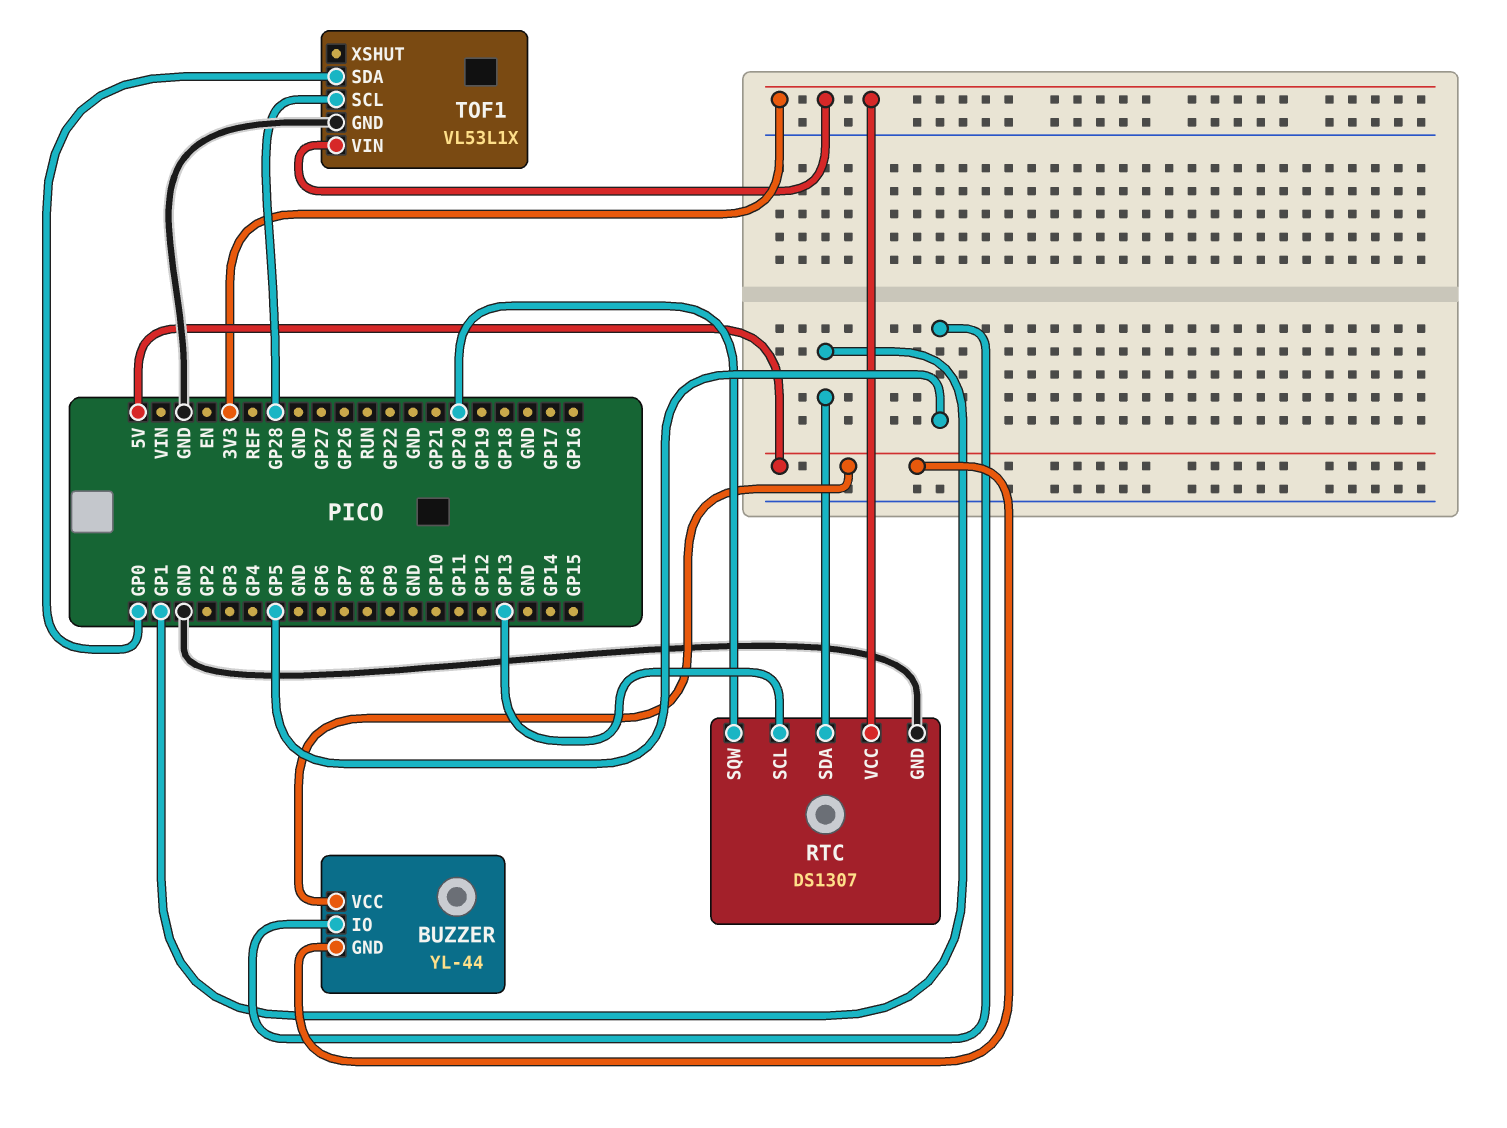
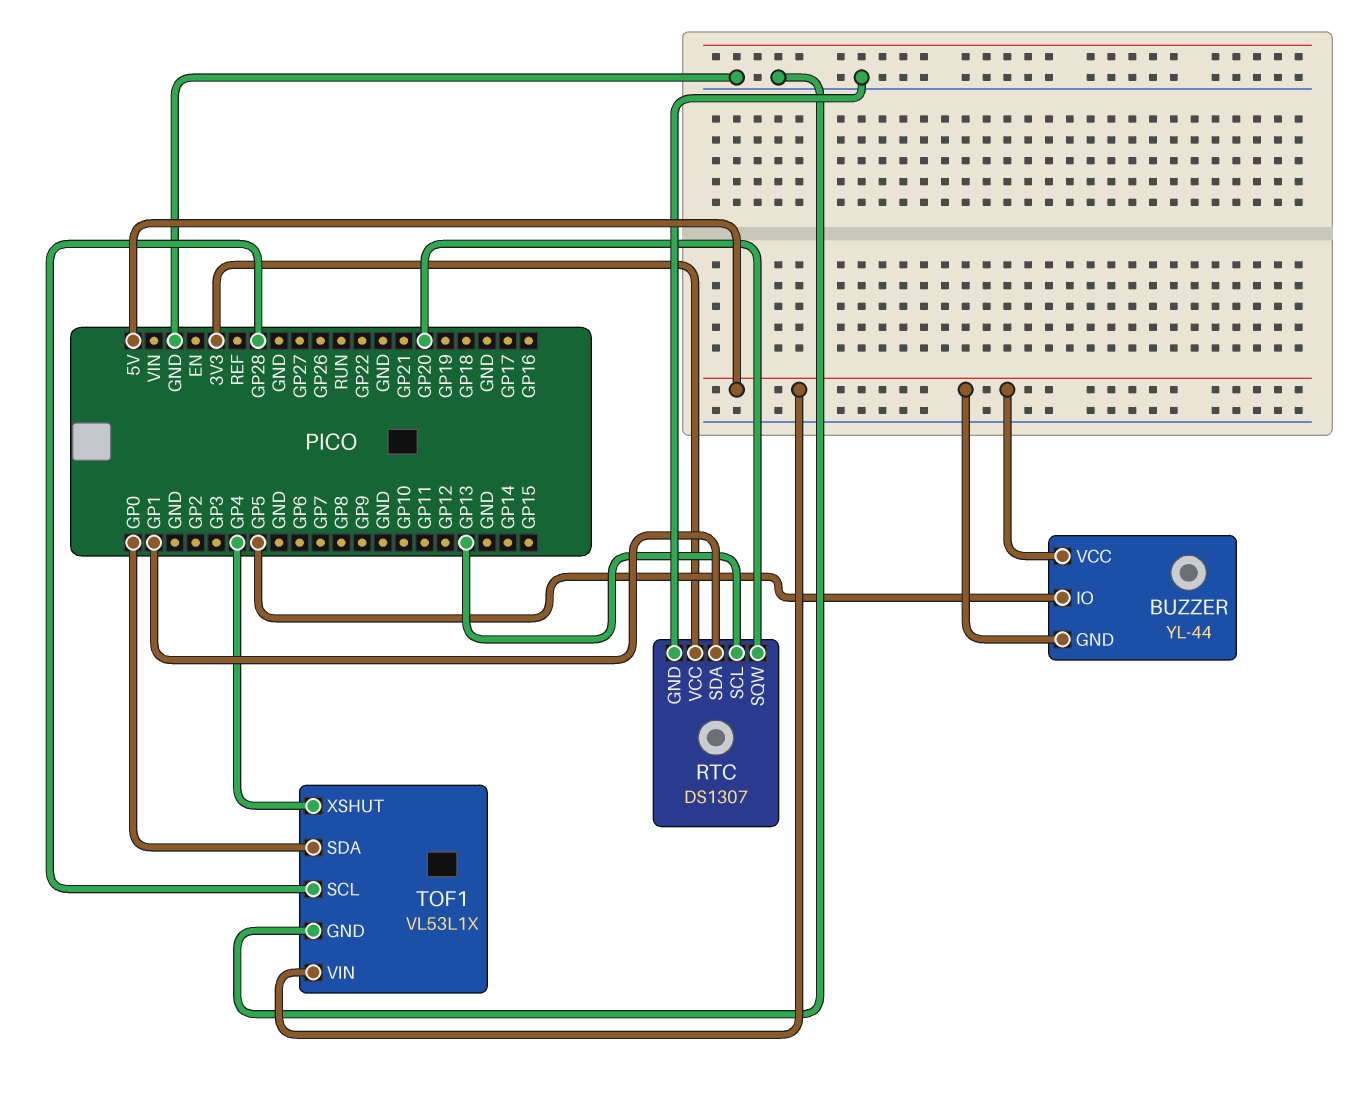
TOF1 pin VIN: 3V3 -> 5V
TOF1 pin XSHUT: none -> GP4

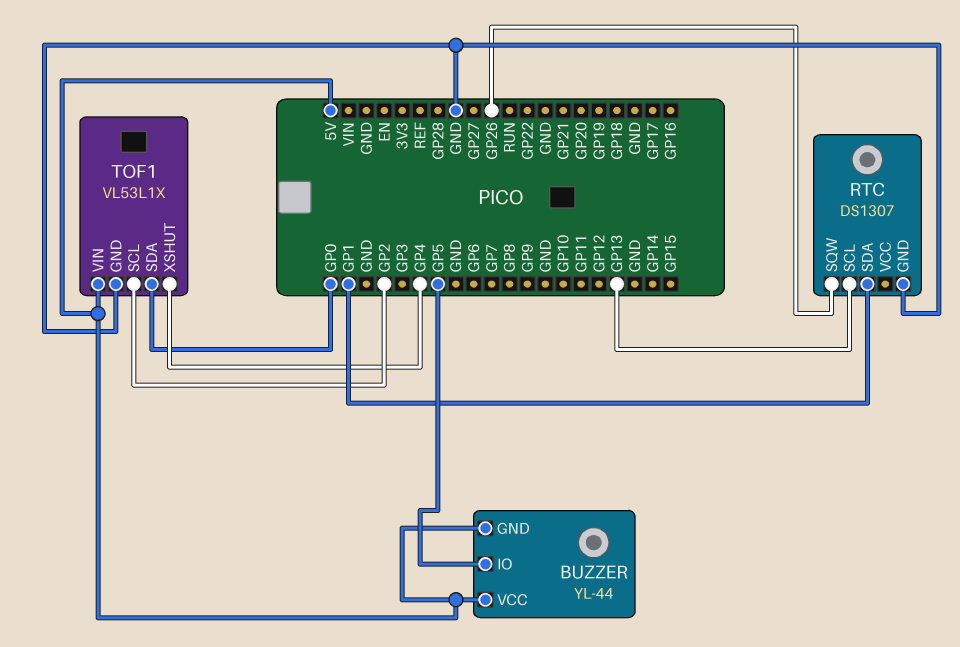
RTC pin SQW: GP20 -> GP26
RTC pin VCC: 3V3 -> none
TOF1 pin SCL: GP28 -> GP2

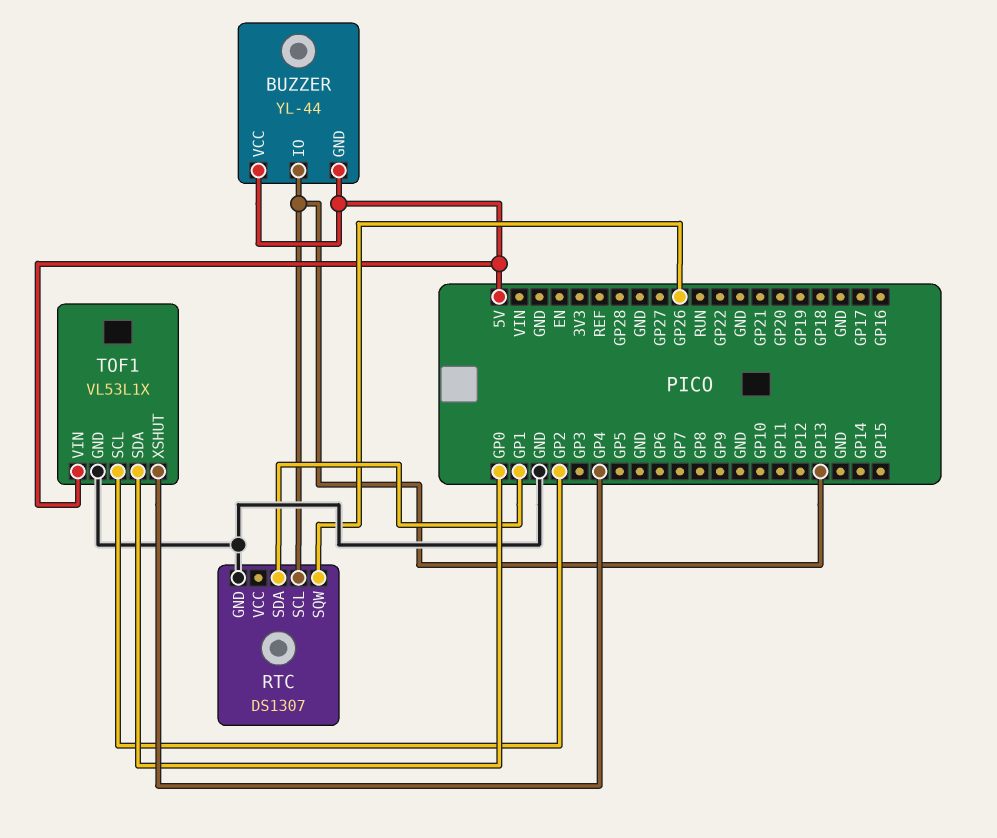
BUZZER pin IO: GP5 -> GP13

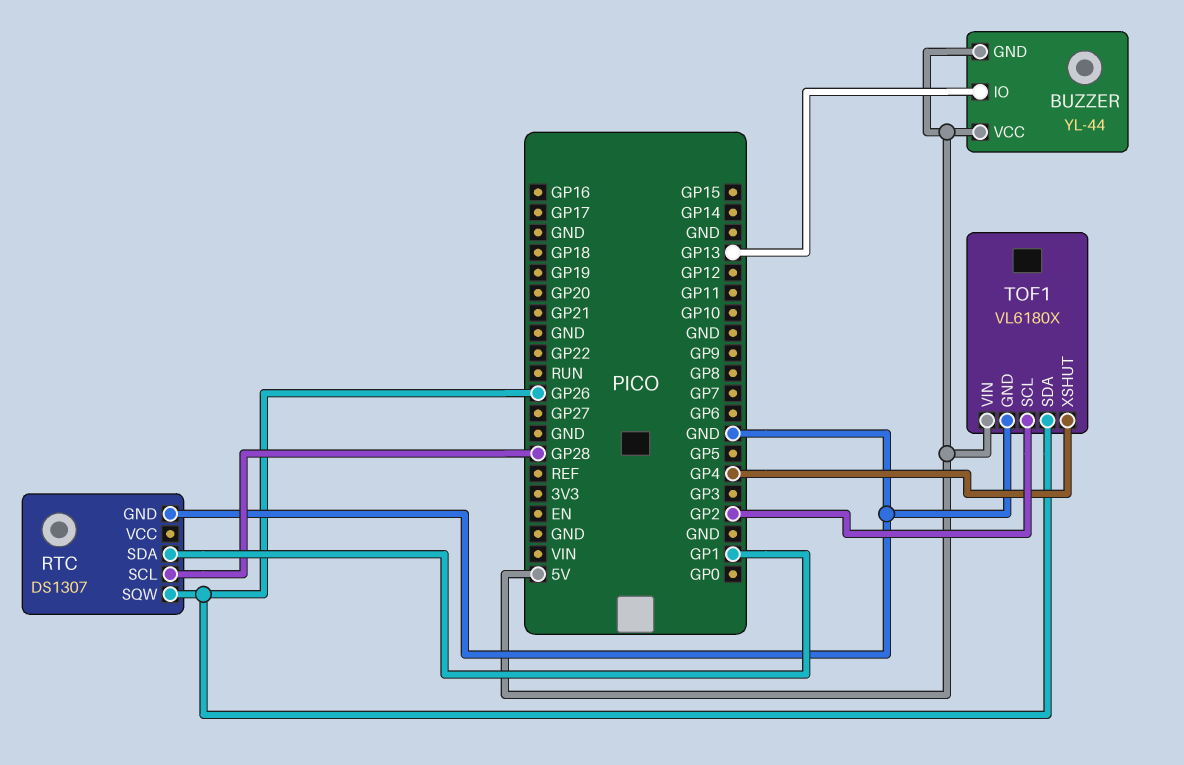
RTC pin SCL: GP13 -> GP28
TOF1: VL53L1X -> VL6180X
TOF1 pin SDA: GP0 -> GP26

